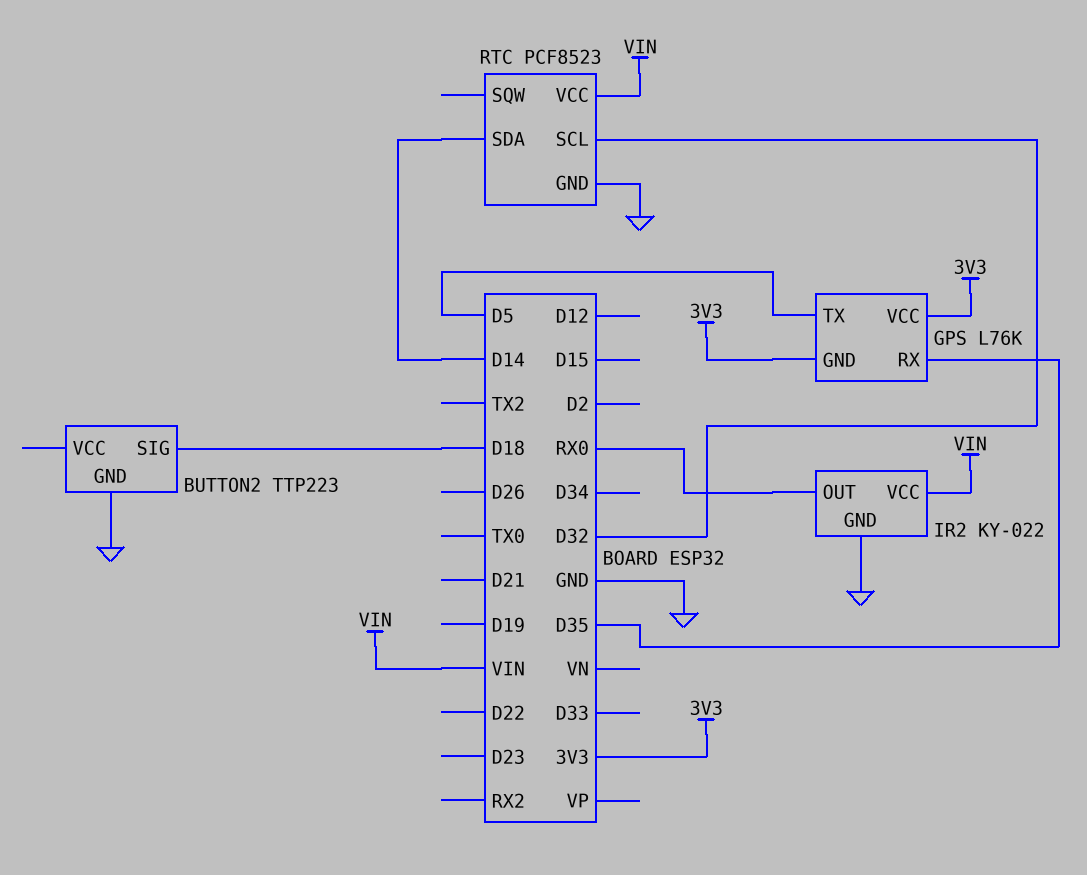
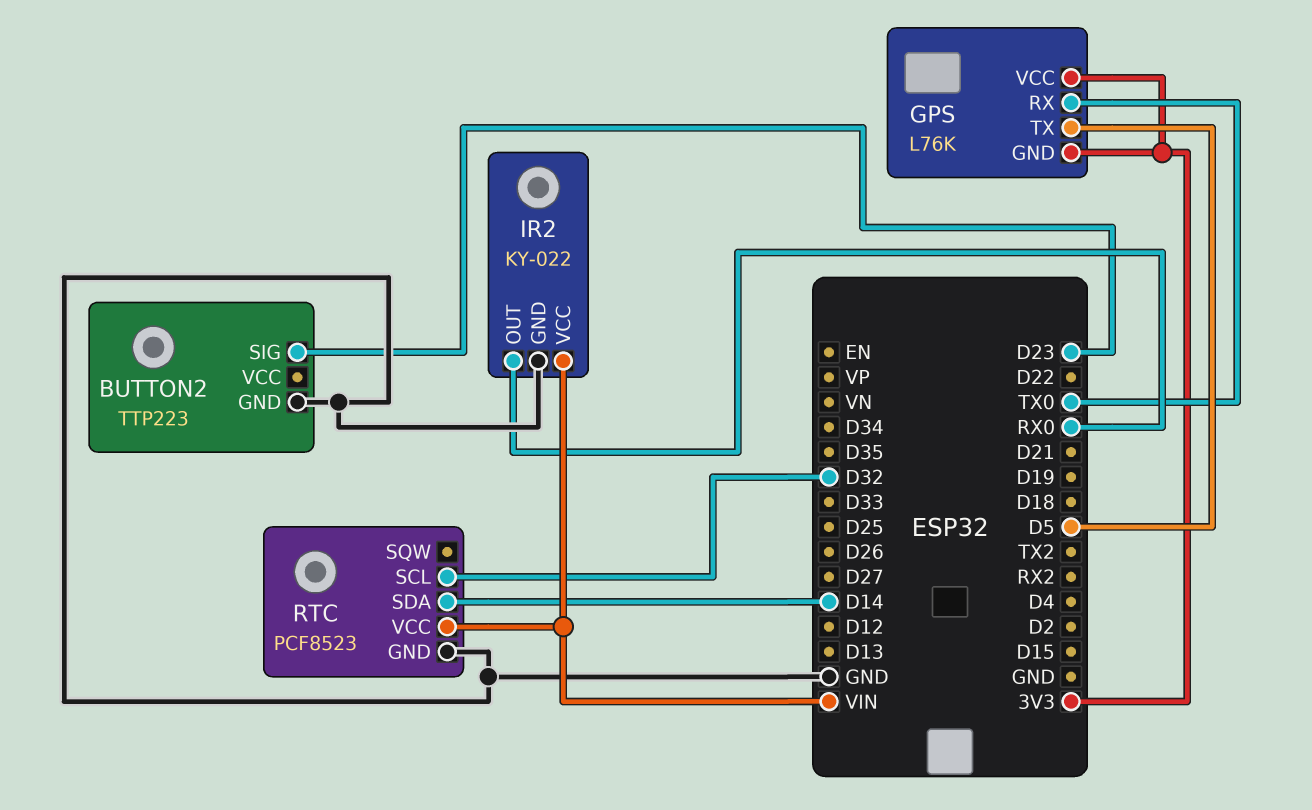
BUTTON2 pin SIG: D18 -> D23
GPS pin RX: D35 -> TX0

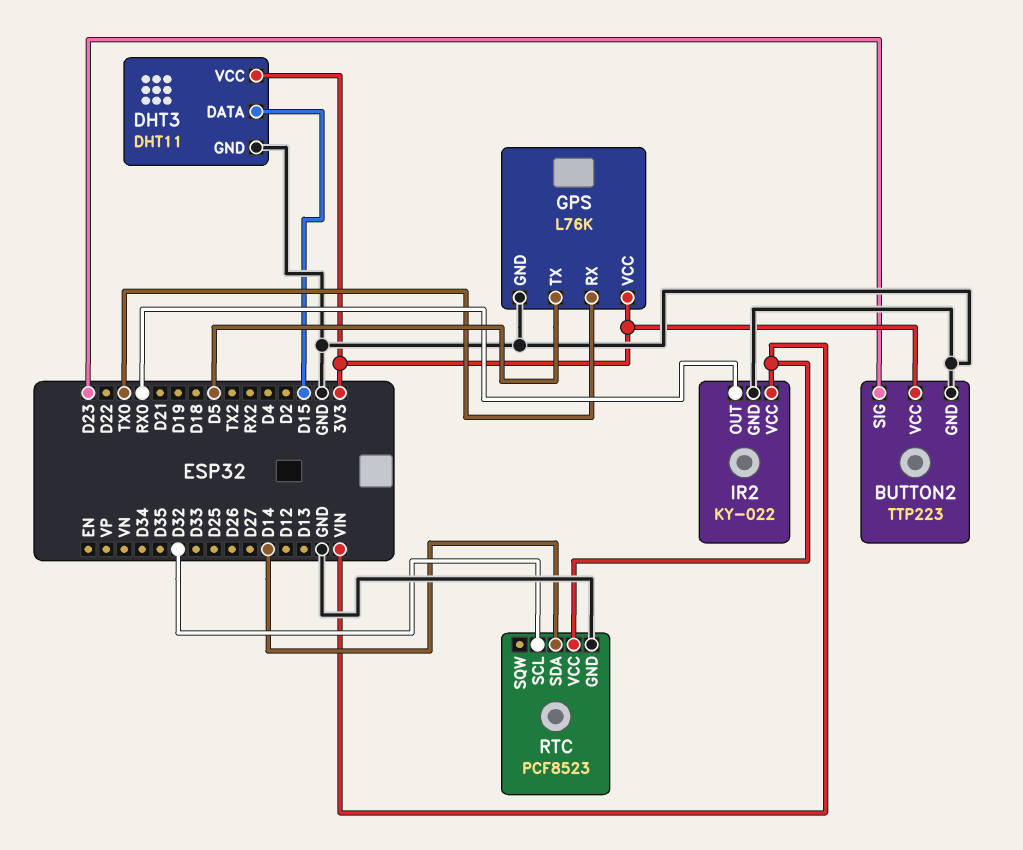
BUTTON2 pin VCC: none -> 3V3
DHT3: none -> DHT11
DHT3 pin DATA: none -> D15
DHT3 pin GND: none -> GND
DHT3 pin VCC: none -> 3V3
GPS pin GND: 3V3 -> GND

